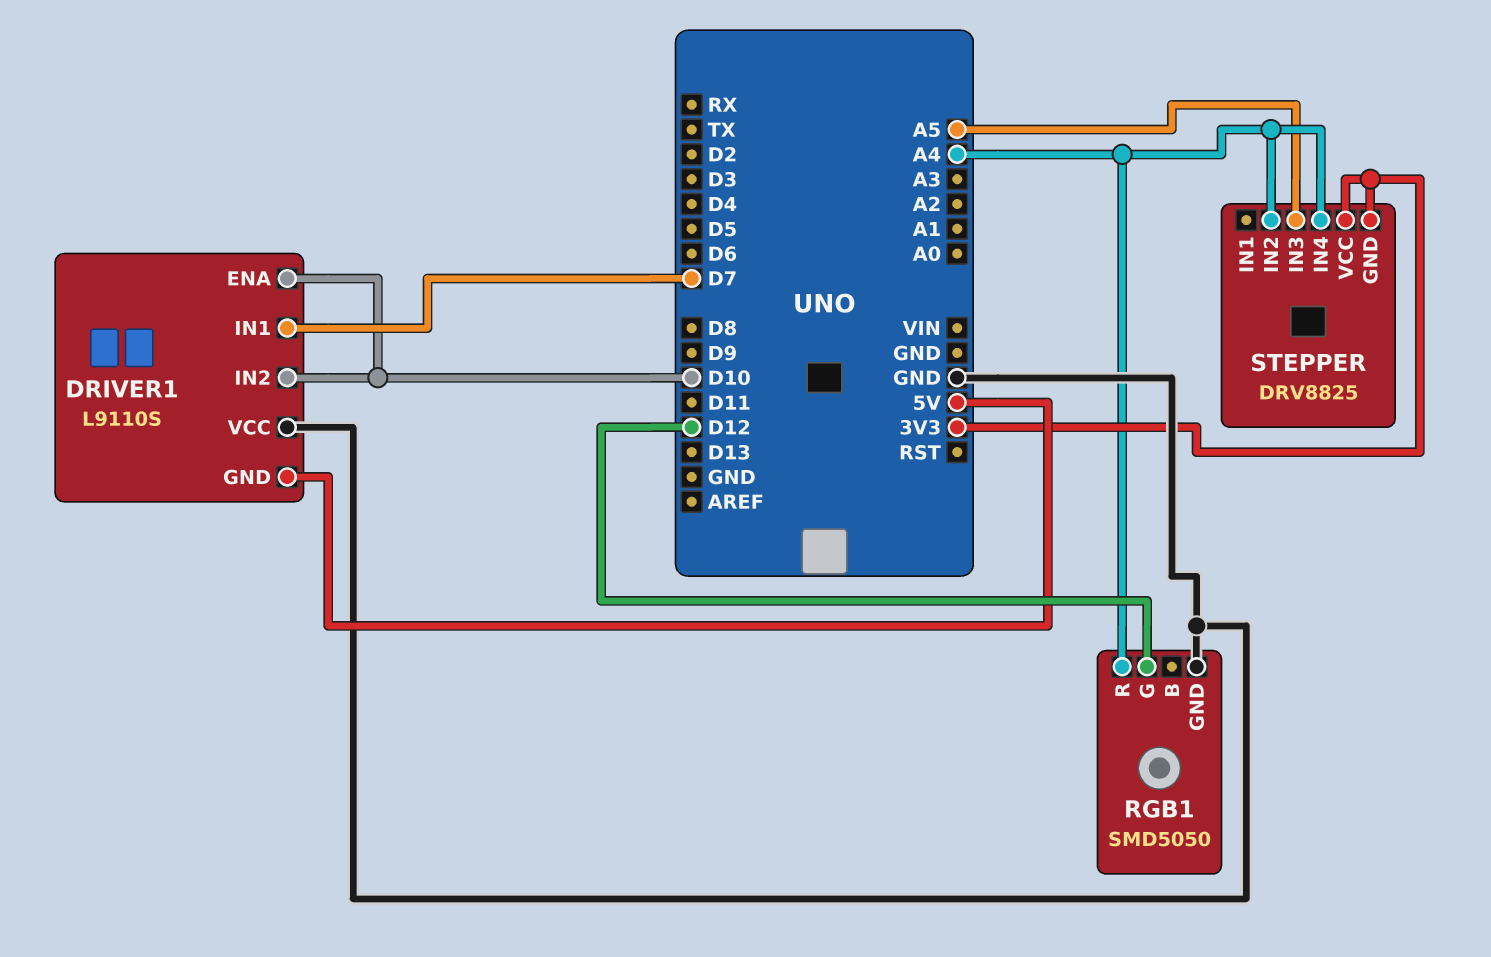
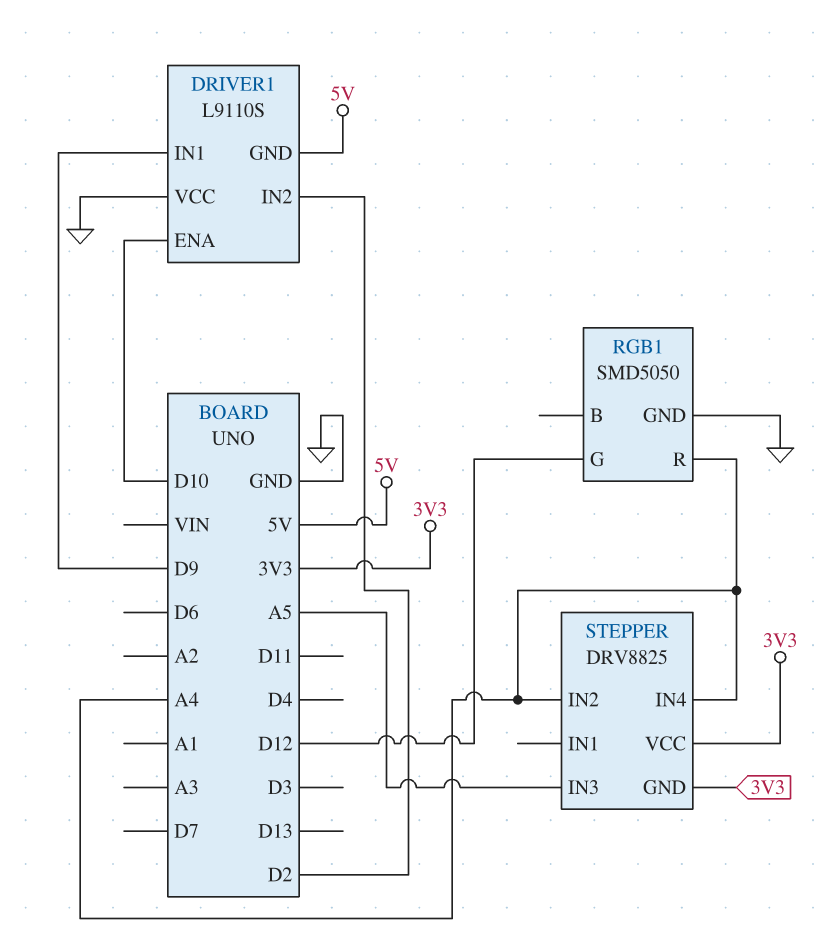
DRIVER1 pin IN1: D7 -> D9
DRIVER1 pin IN2: D10 -> D2

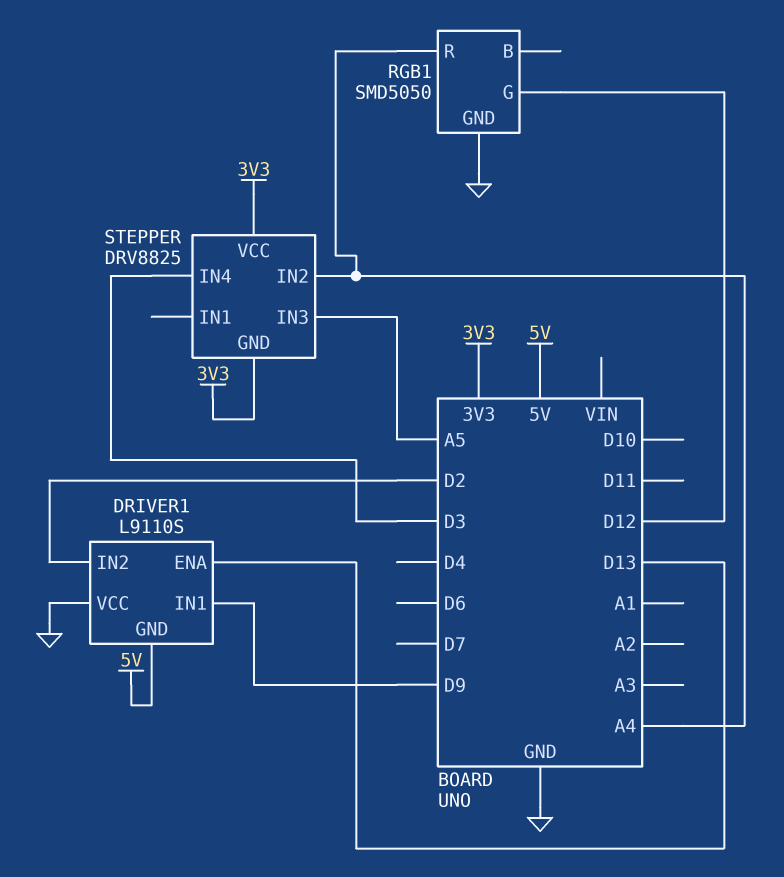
DRIVER1 pin ENA: D10 -> D13
STEPPER pin IN4: A4 -> D3

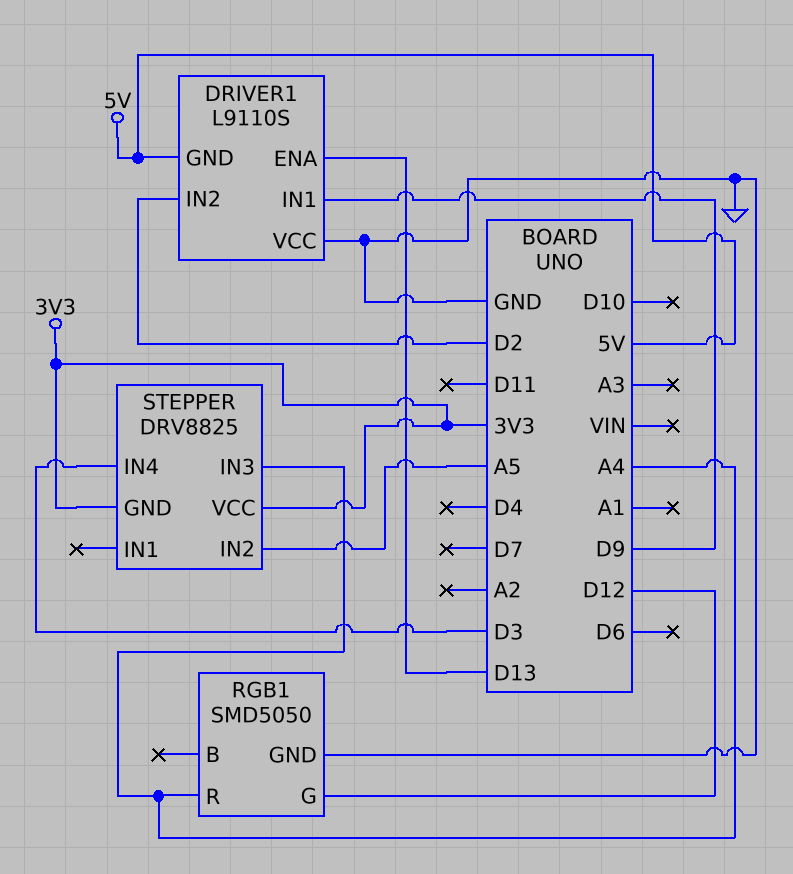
STEPPER pin IN2: A4 -> A5
STEPPER pin IN3: A5 -> A4

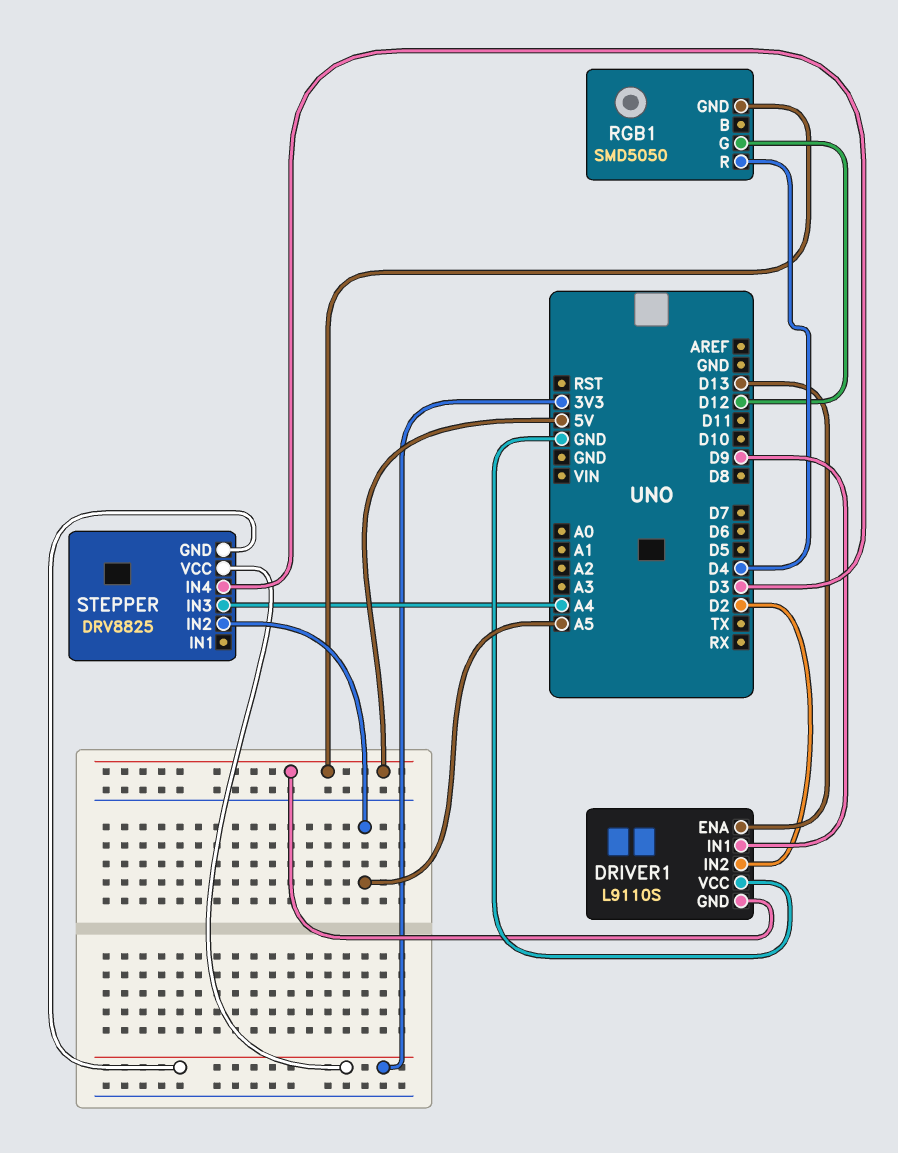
RGB1 pin GND: GND -> 5V
RGB1 pin R: A4 -> D4

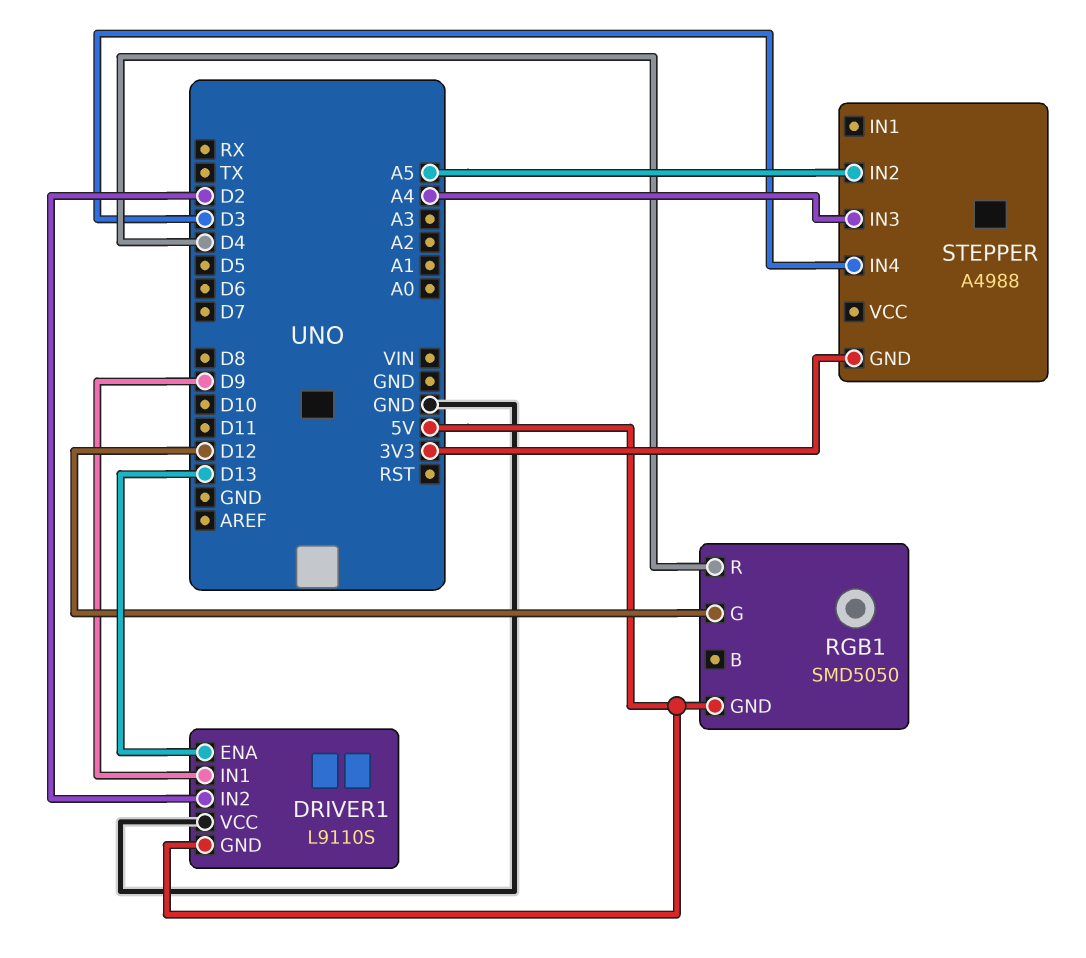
STEPPER: DRV8825 -> A4988
STEPPER pin VCC: 3V3 -> none

